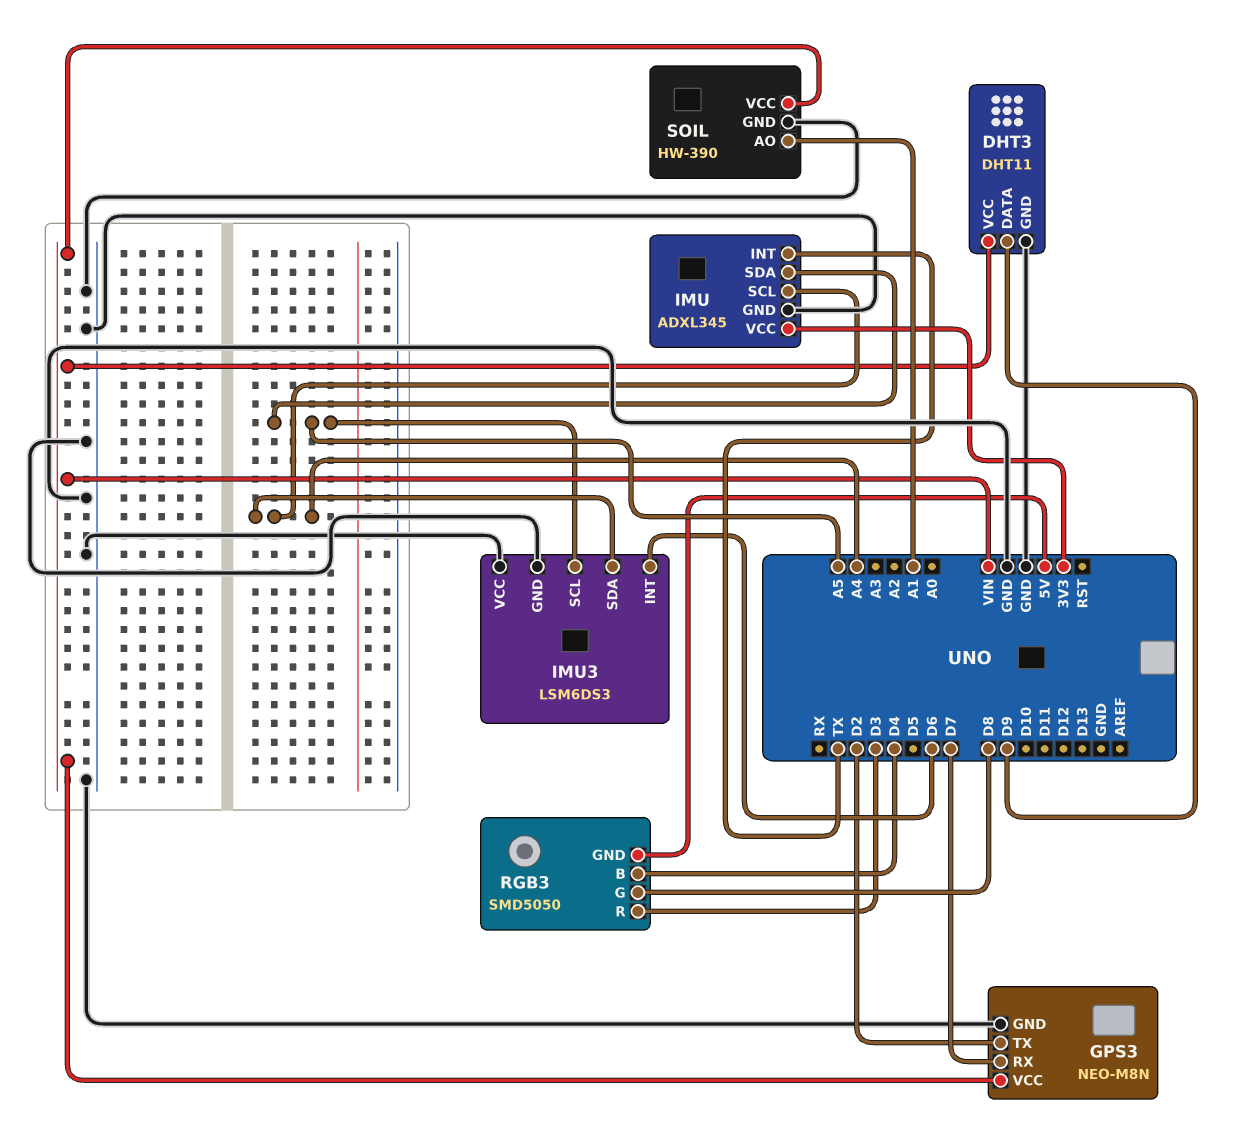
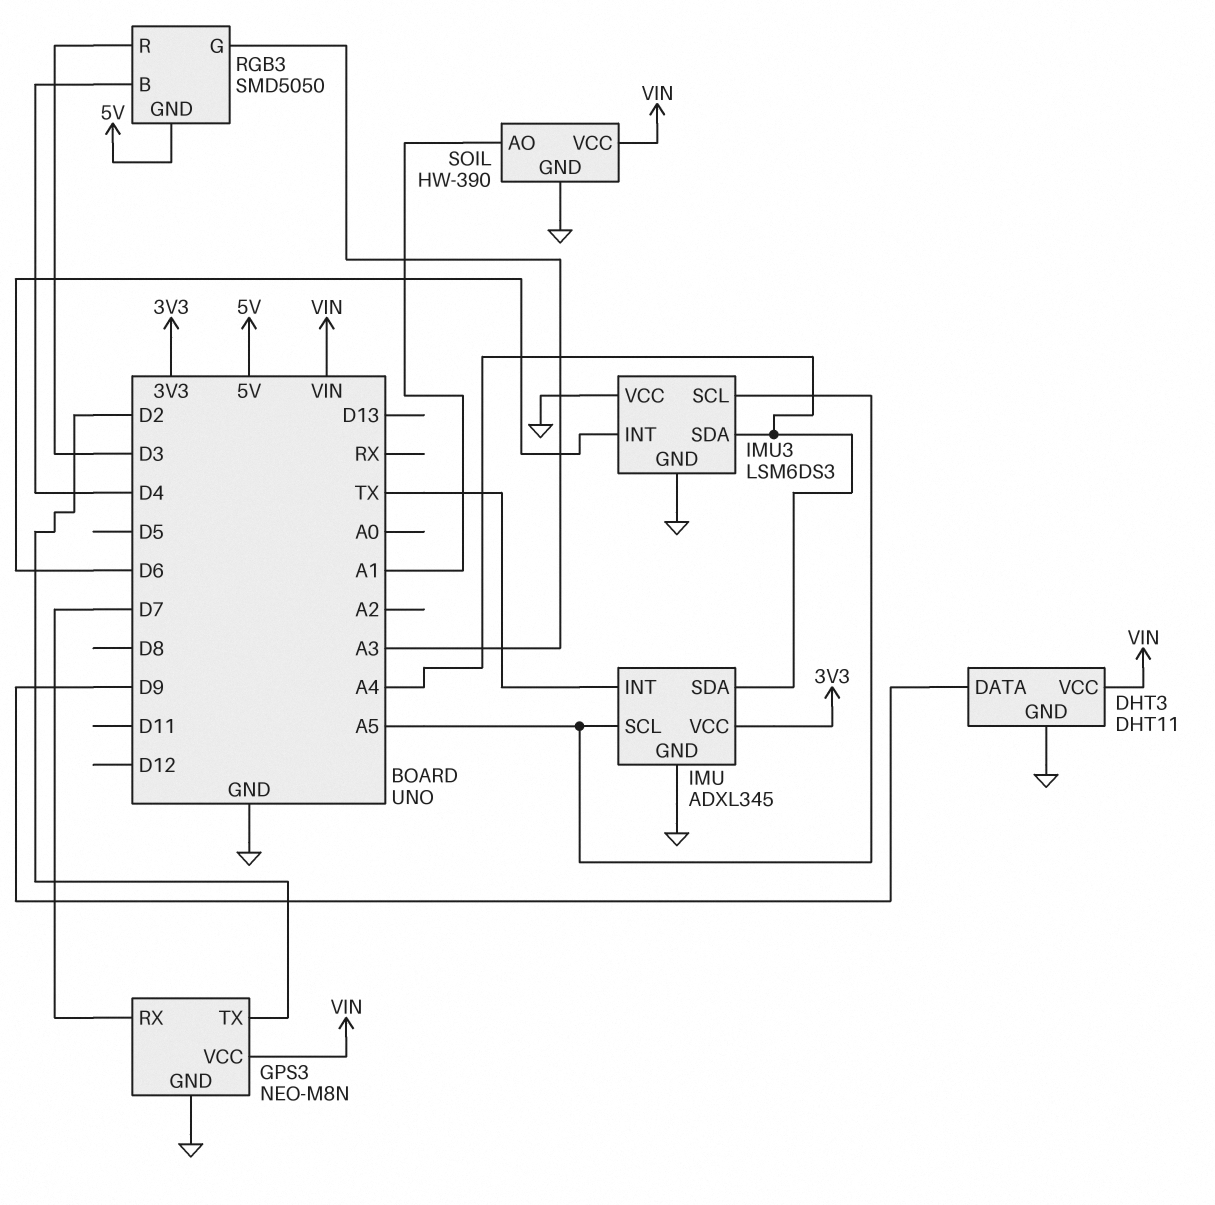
IMU pin SCL: A4 -> A5
IMU pin SDA: A5 -> A4
RGB3 pin G: D8 -> A3

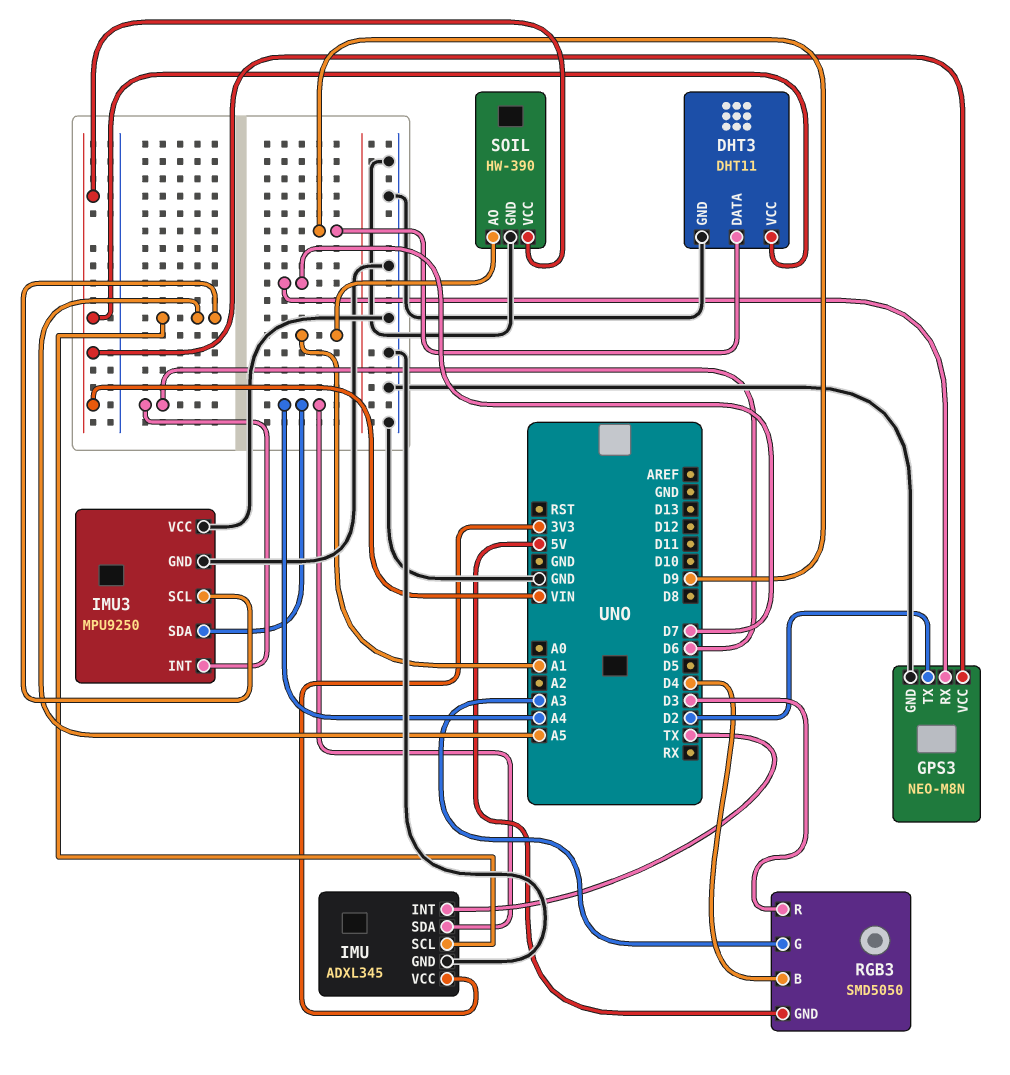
IMU3: LSM6DS3 -> MPU9250

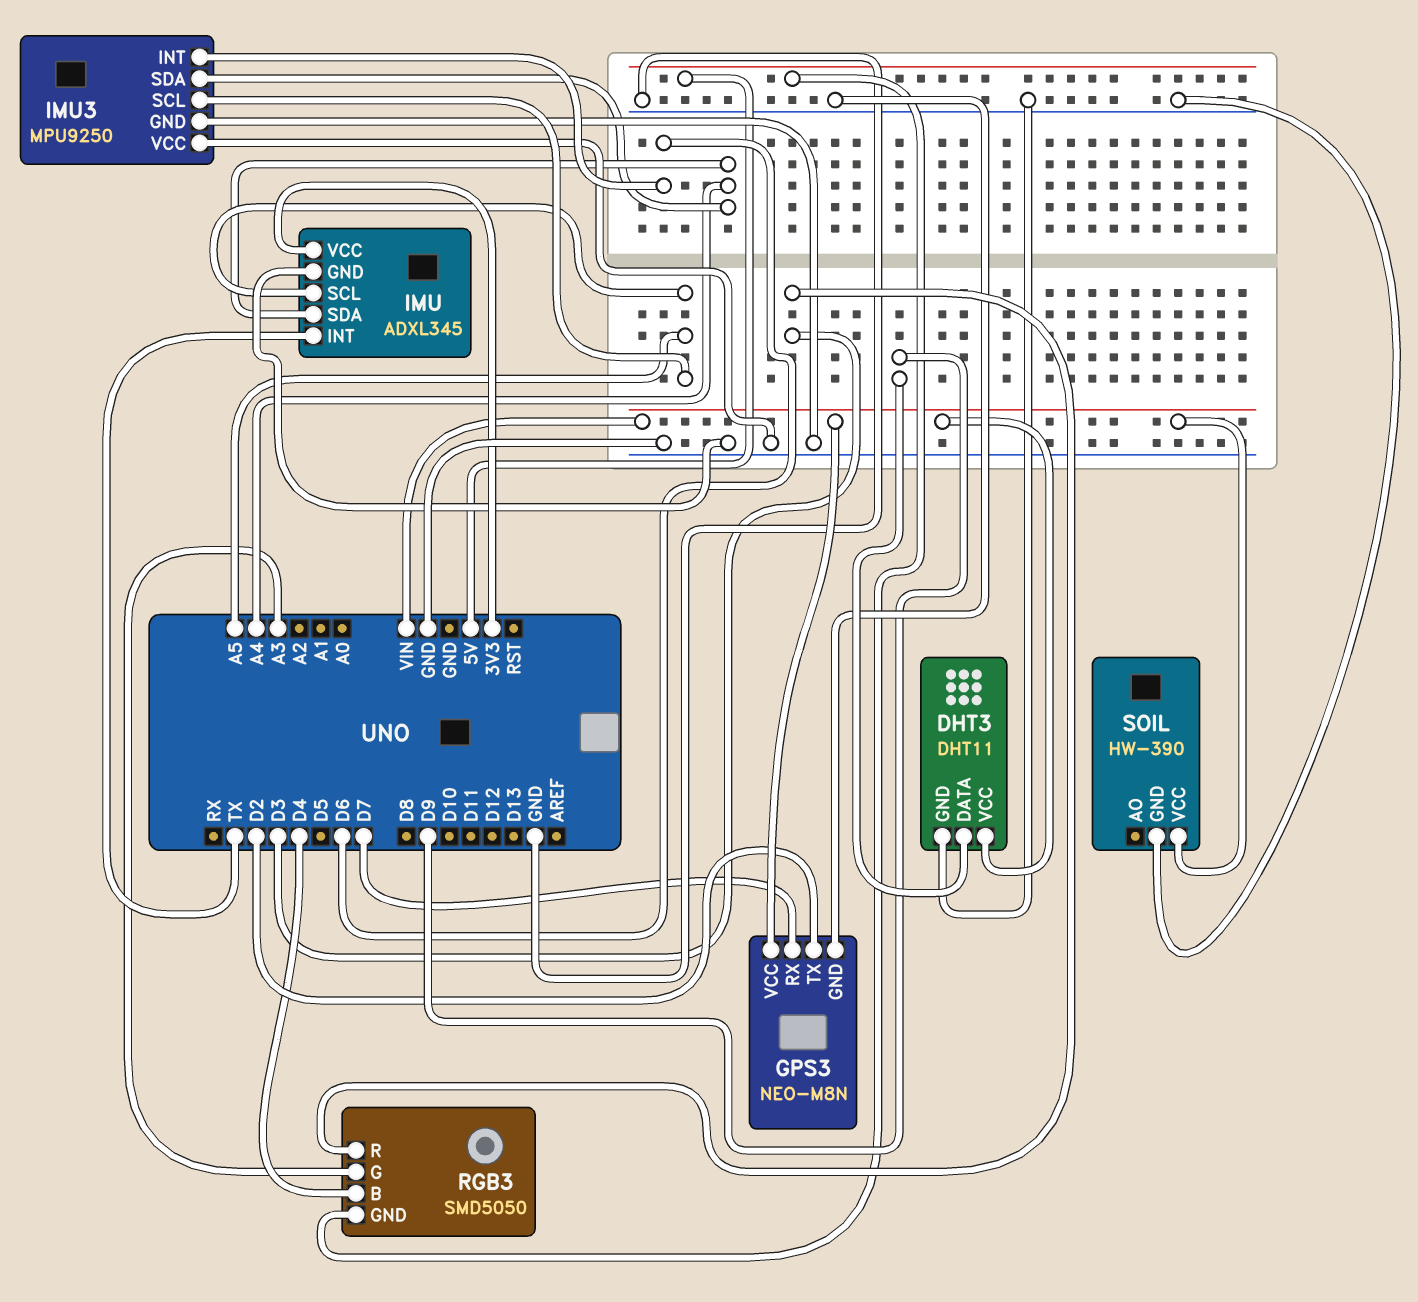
SOIL pin AO: A1 -> none

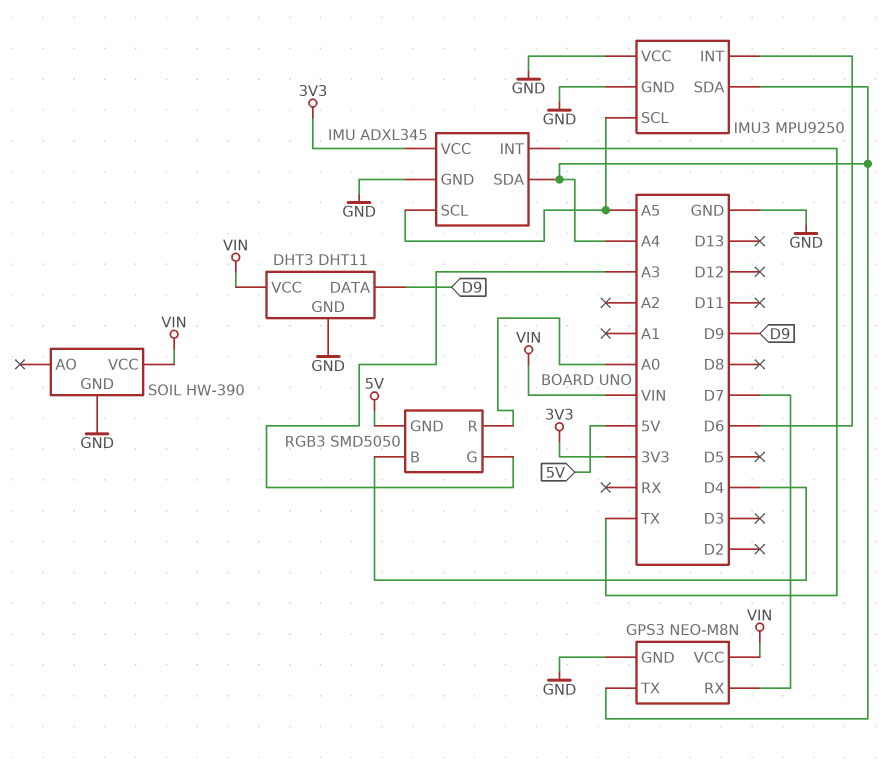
GPS3 pin TX: D2 -> A4
RGB3 pin R: D3 -> A0

